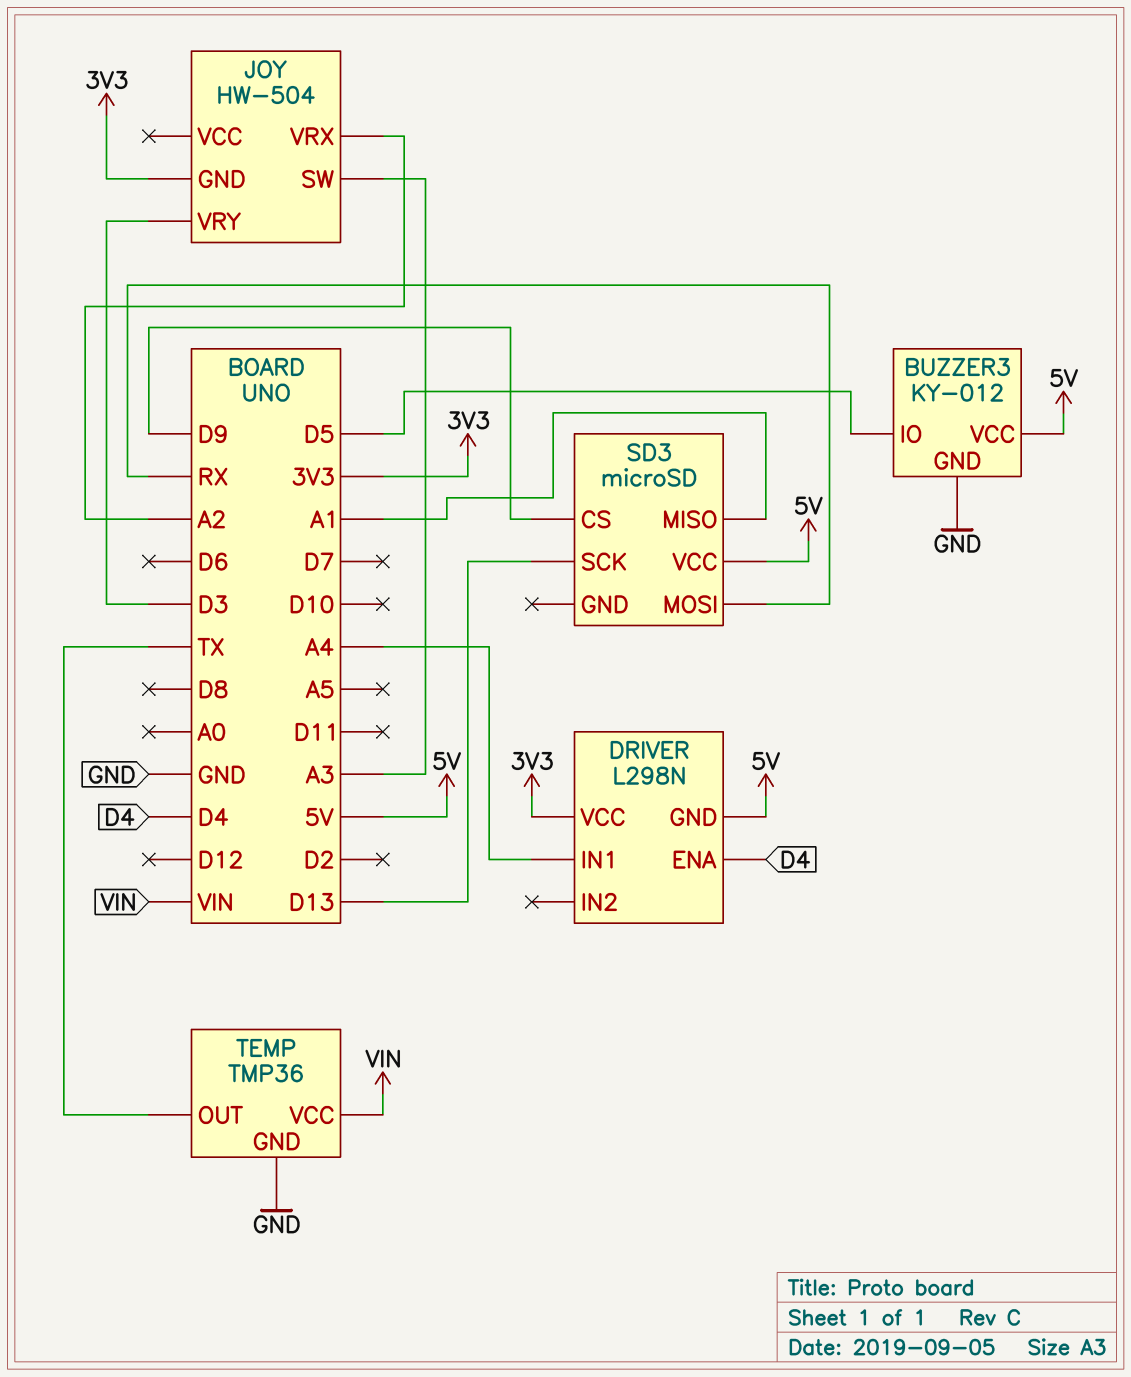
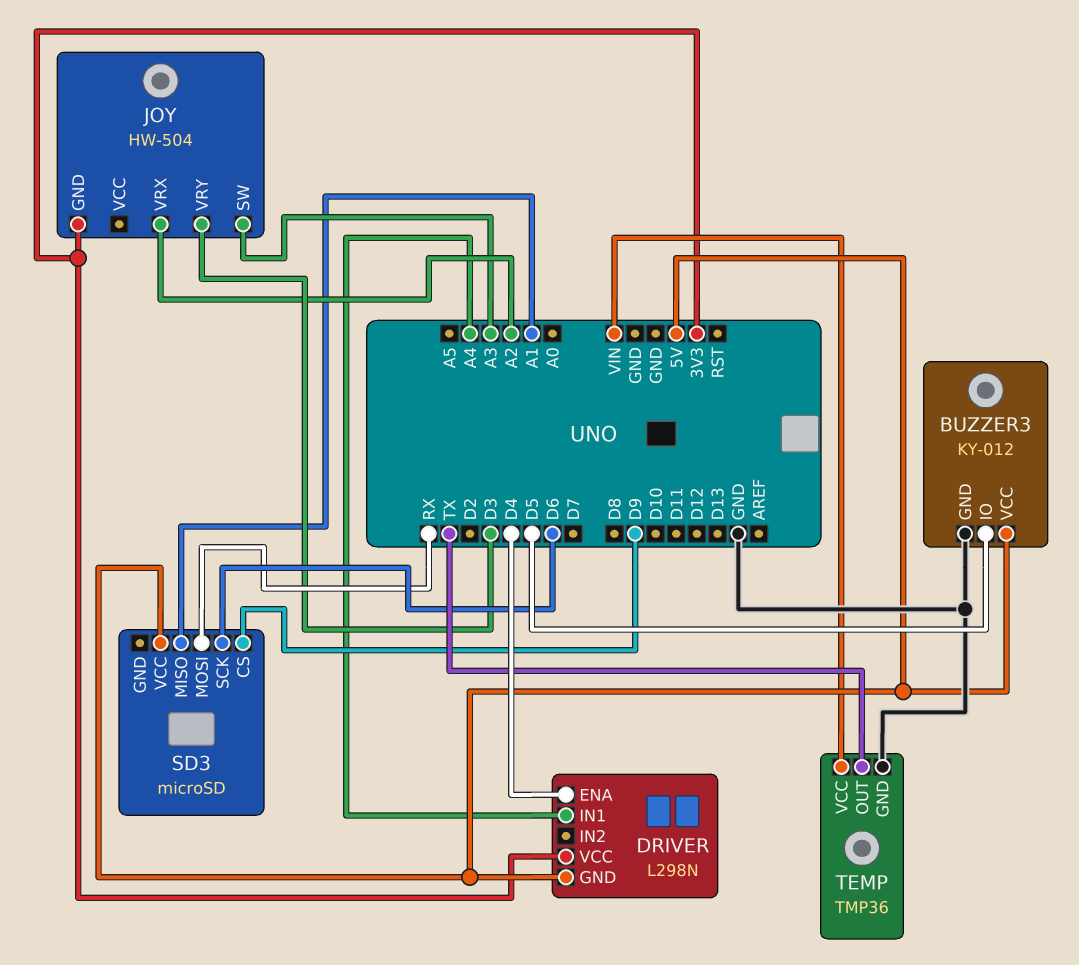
SD3 pin SCK: D13 -> D6

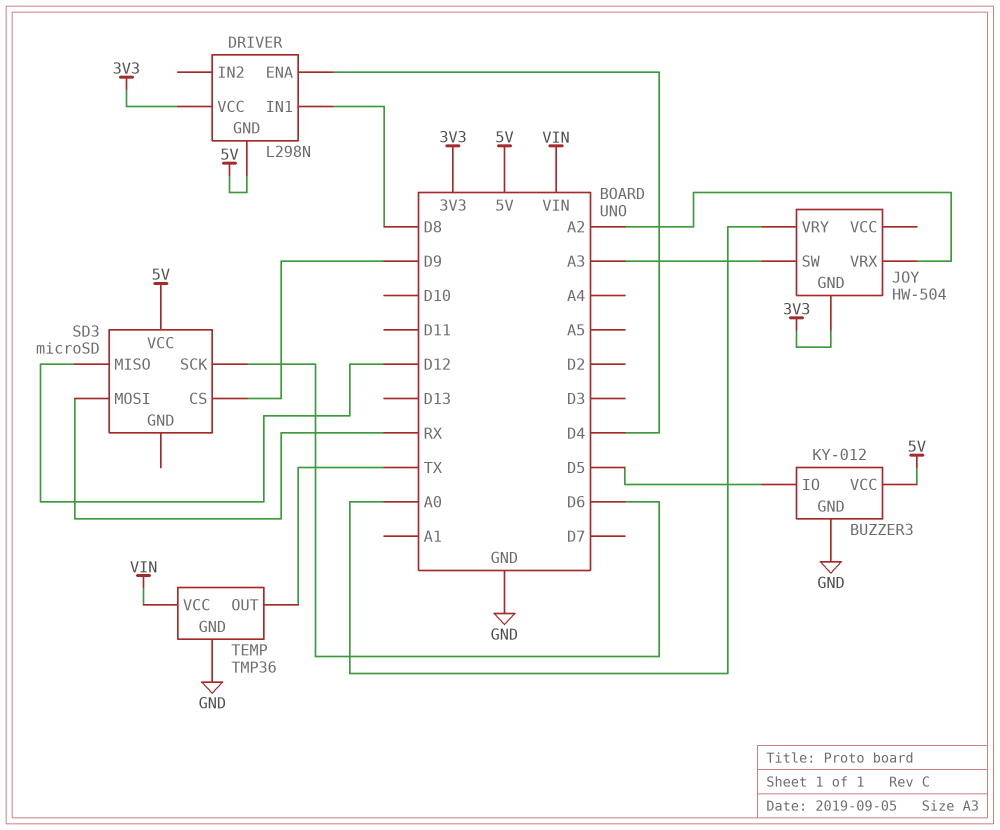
DRIVER pin IN1: A4 -> D8
JOY pin VRY: D3 -> A0
SD3 pin MISO: A1 -> D12

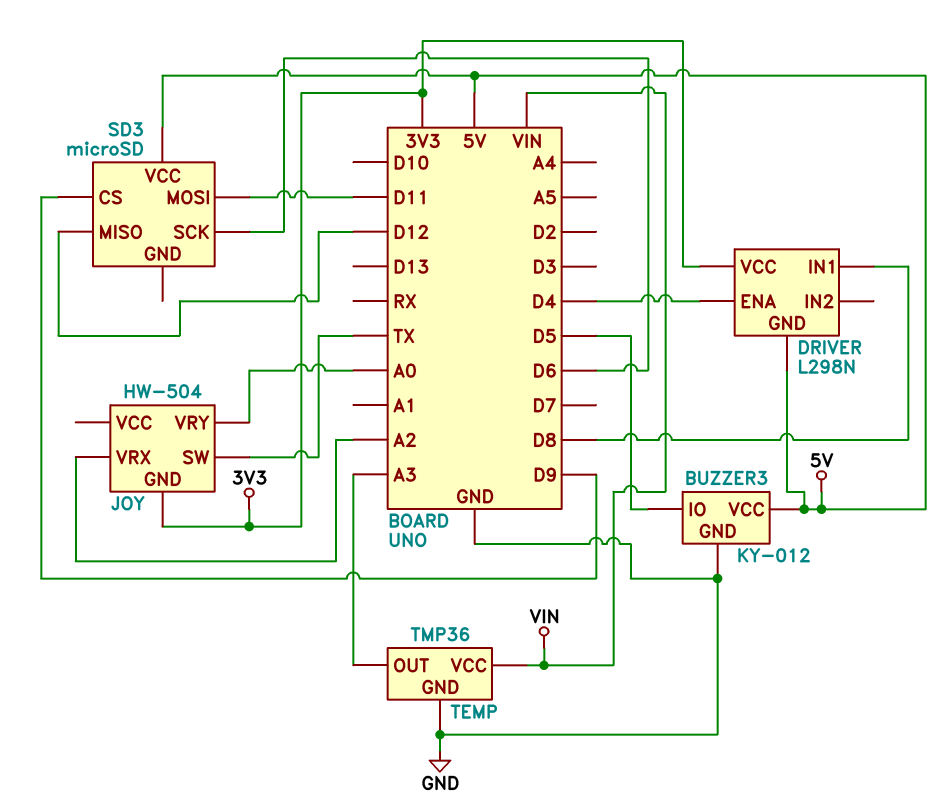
JOY pin SW: A3 -> TX
SD3 pin MOSI: RX -> D11
TEMP pin OUT: TX -> A3

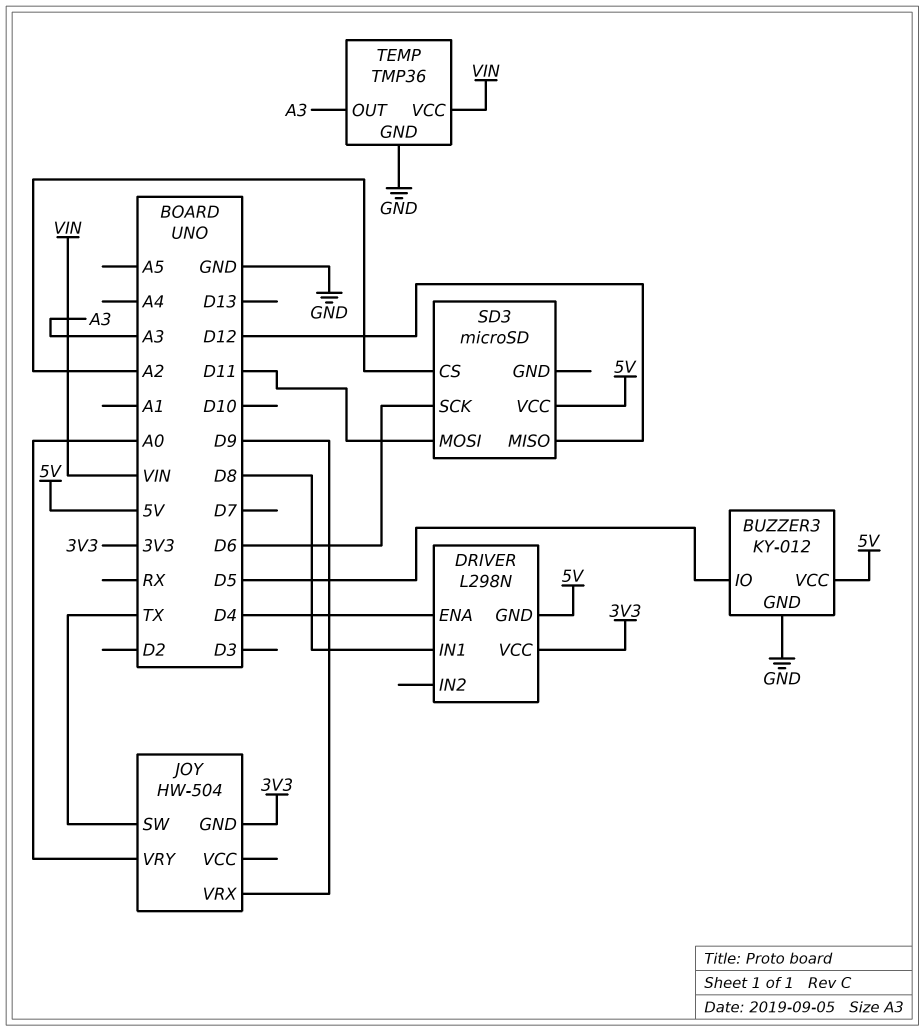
JOY pin VRX: A2 -> D9
SD3 pin CS: D9 -> A2

